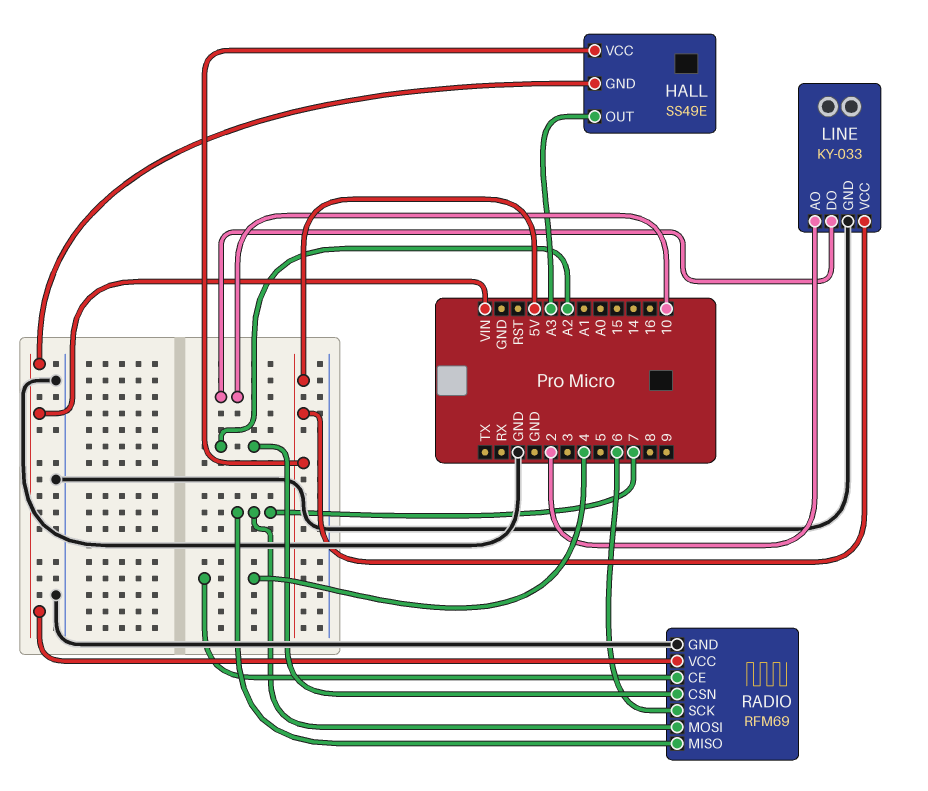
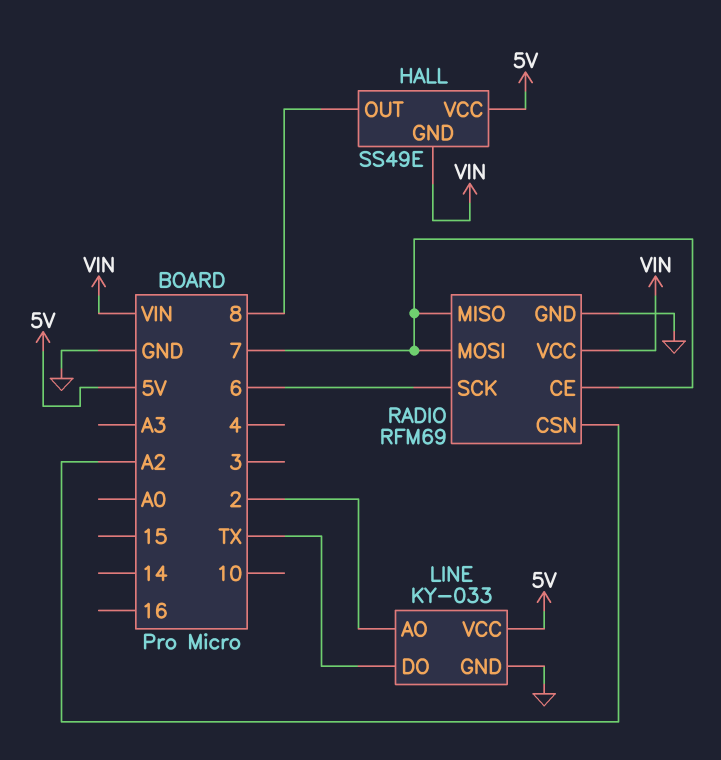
HALL pin OUT: A3 -> 8
LINE pin DO: 10 -> TX
RADIO pin CE: 4 -> 7

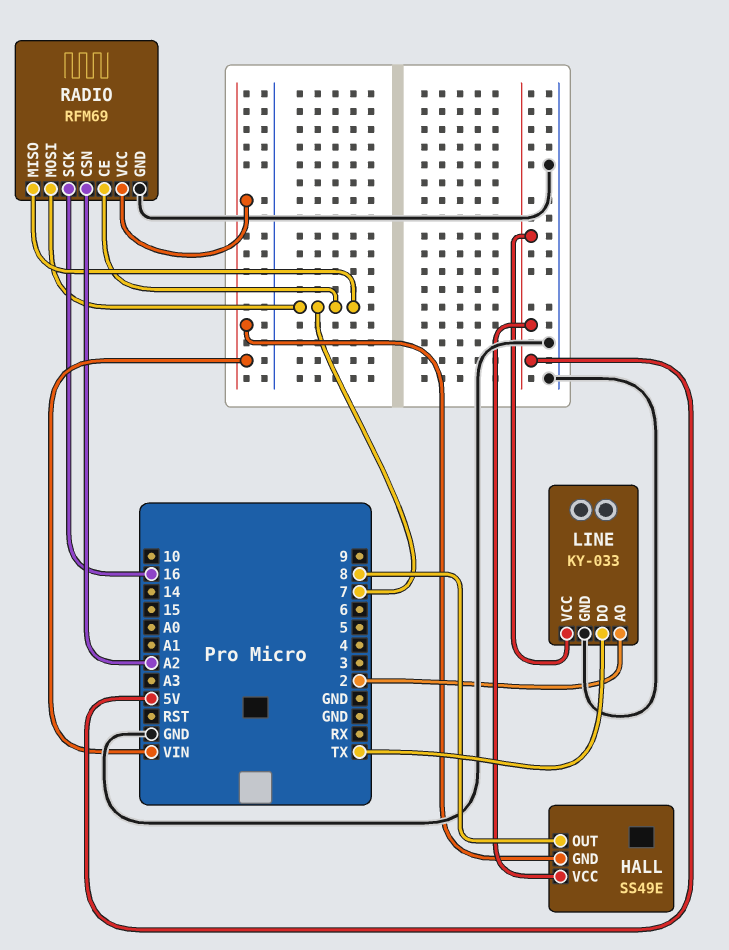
RADIO pin SCK: 6 -> 16

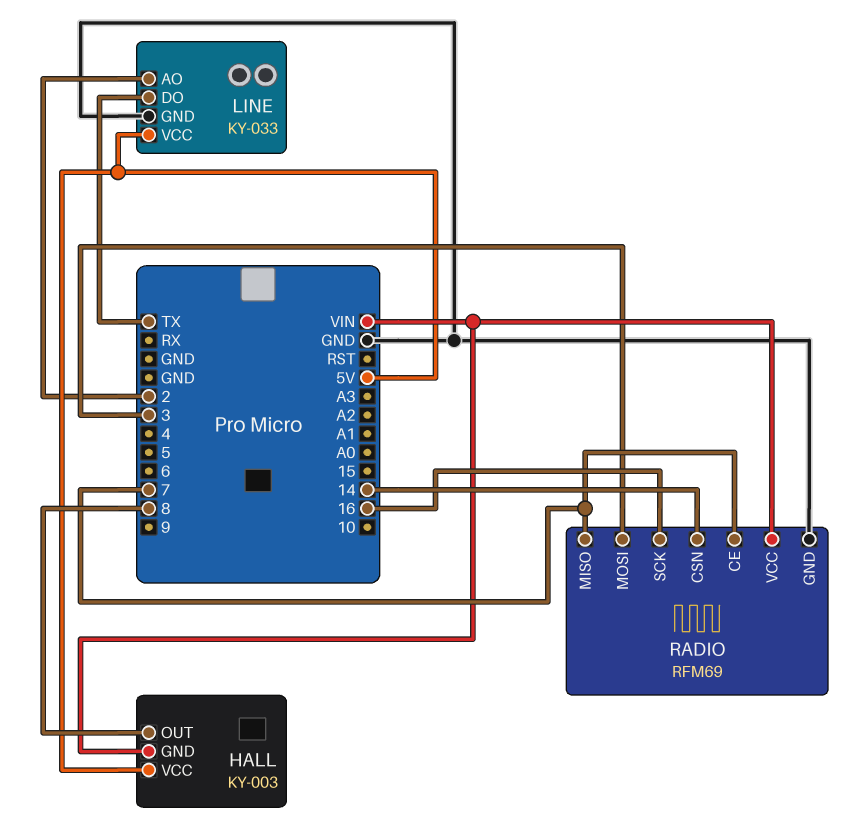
HALL: SS49E -> KY-003
RADIO pin CSN: A2 -> 14
RADIO pin MOSI: 7 -> 3

